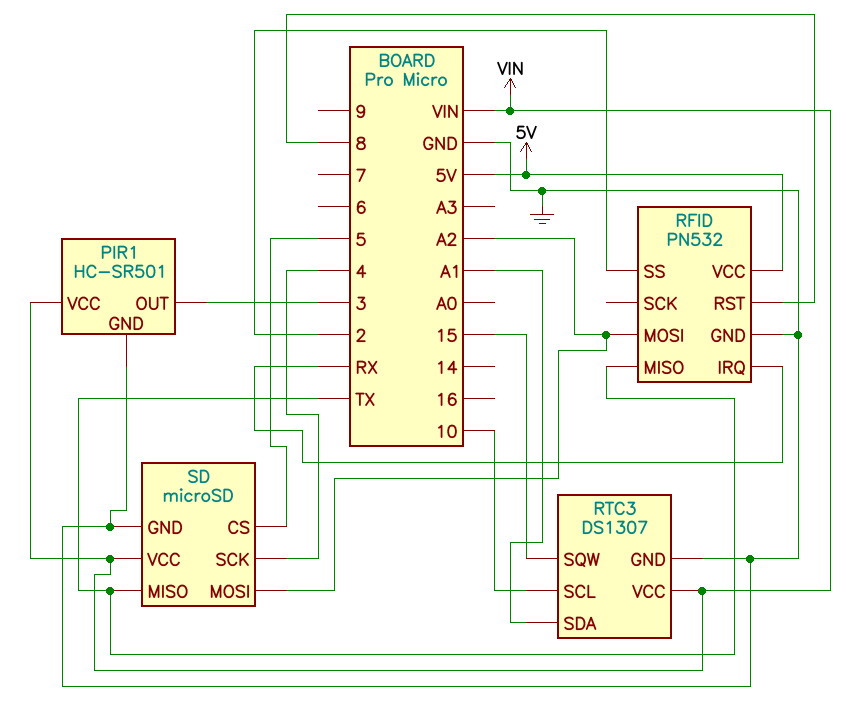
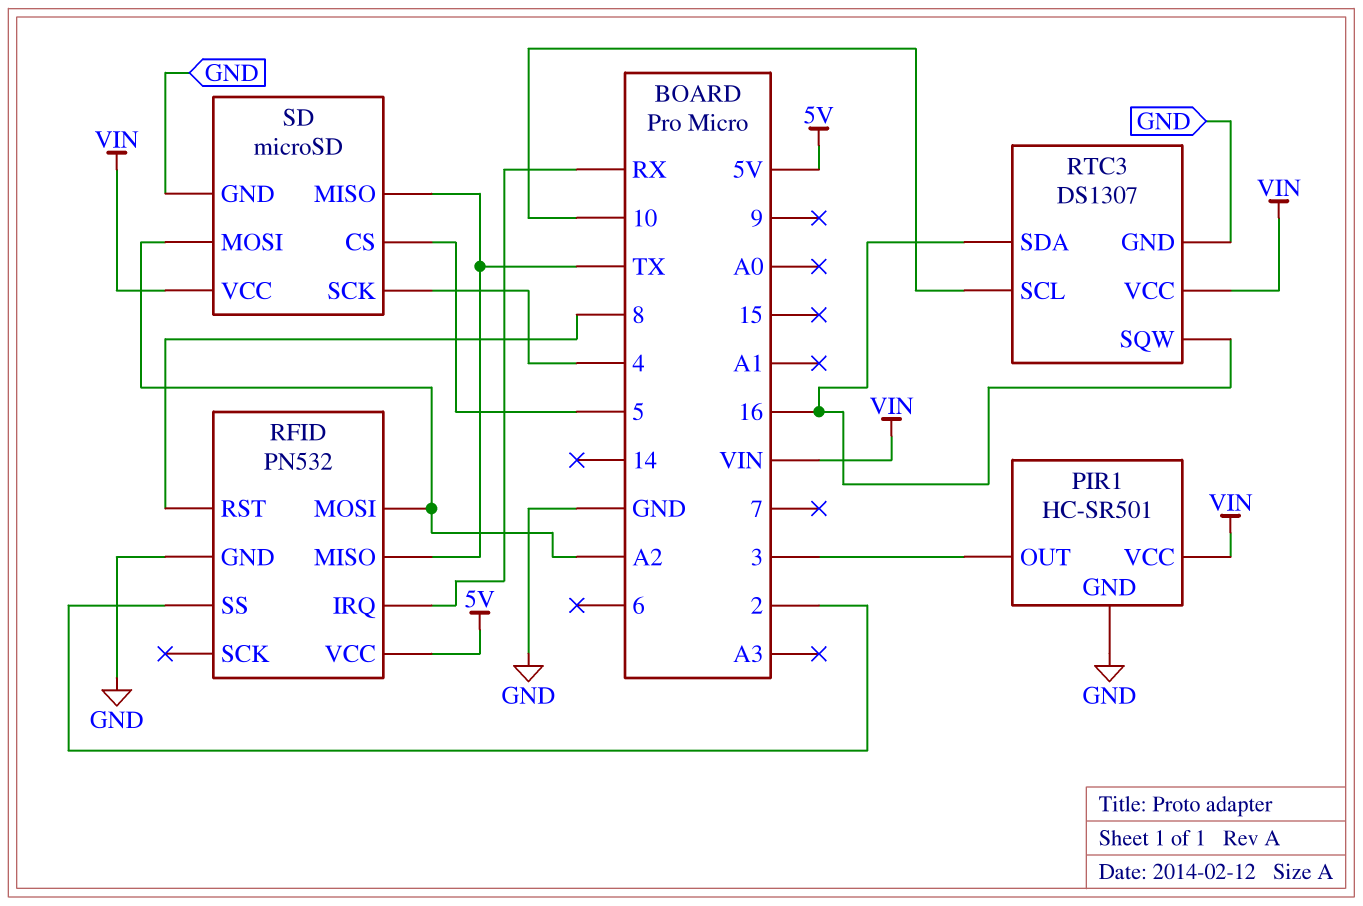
RTC3 pin SDA: A1 -> 16
RTC3 pin SQW: 15 -> 16

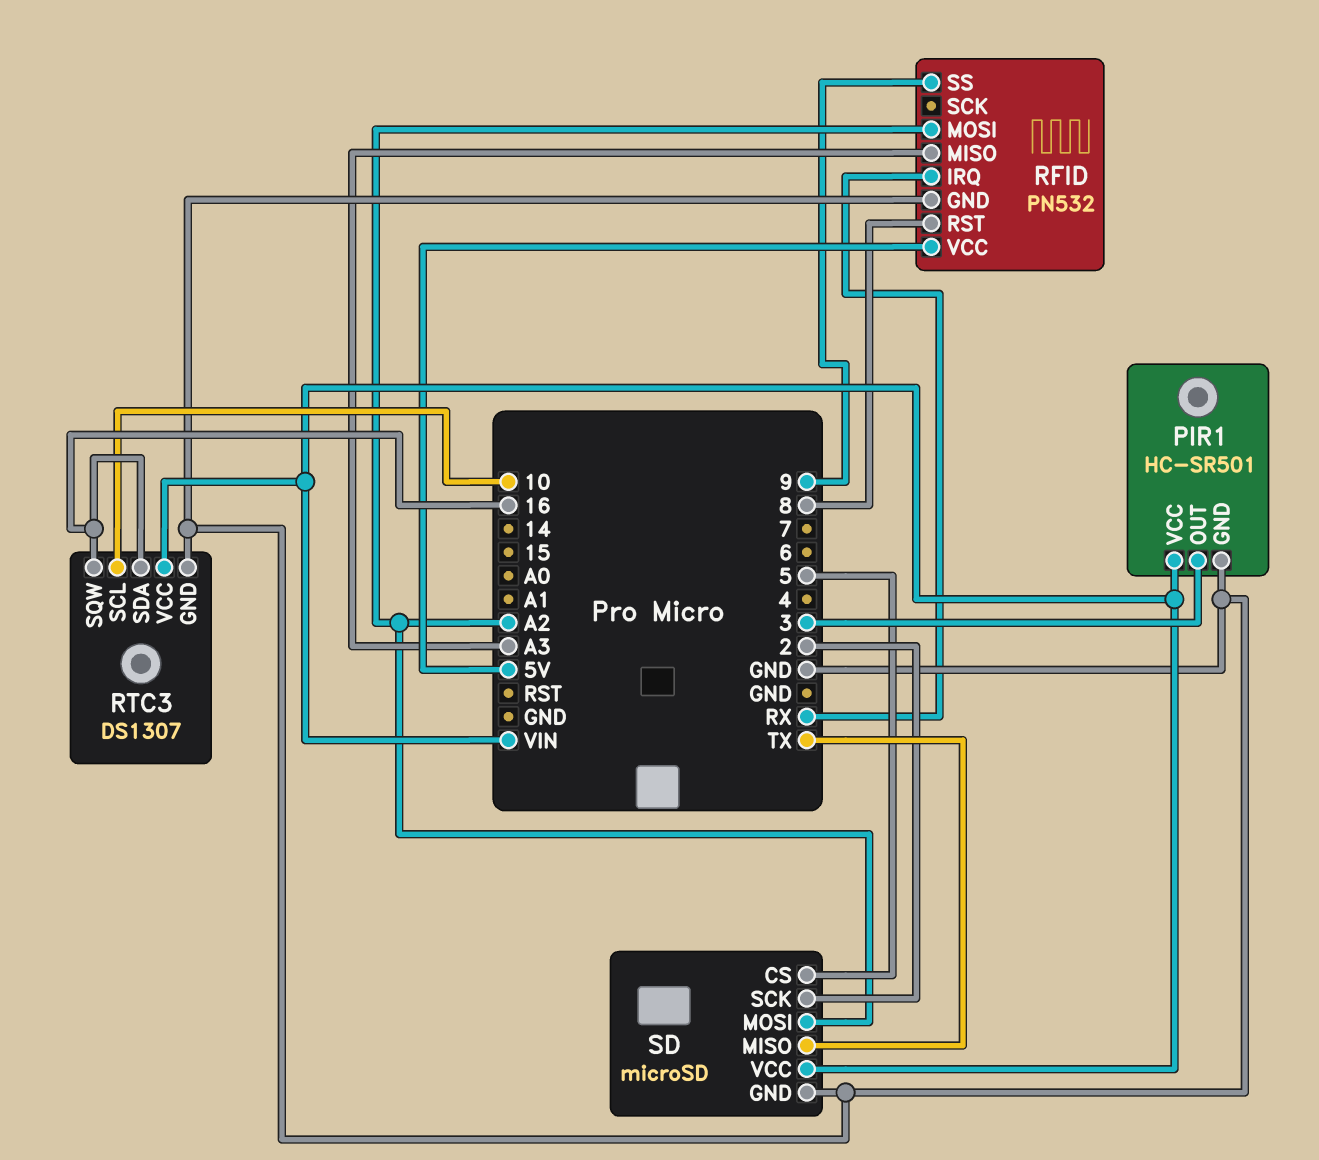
RFID pin MISO: TX -> A3
RFID pin SS: 2 -> 9
SD pin SCK: 4 -> 2

